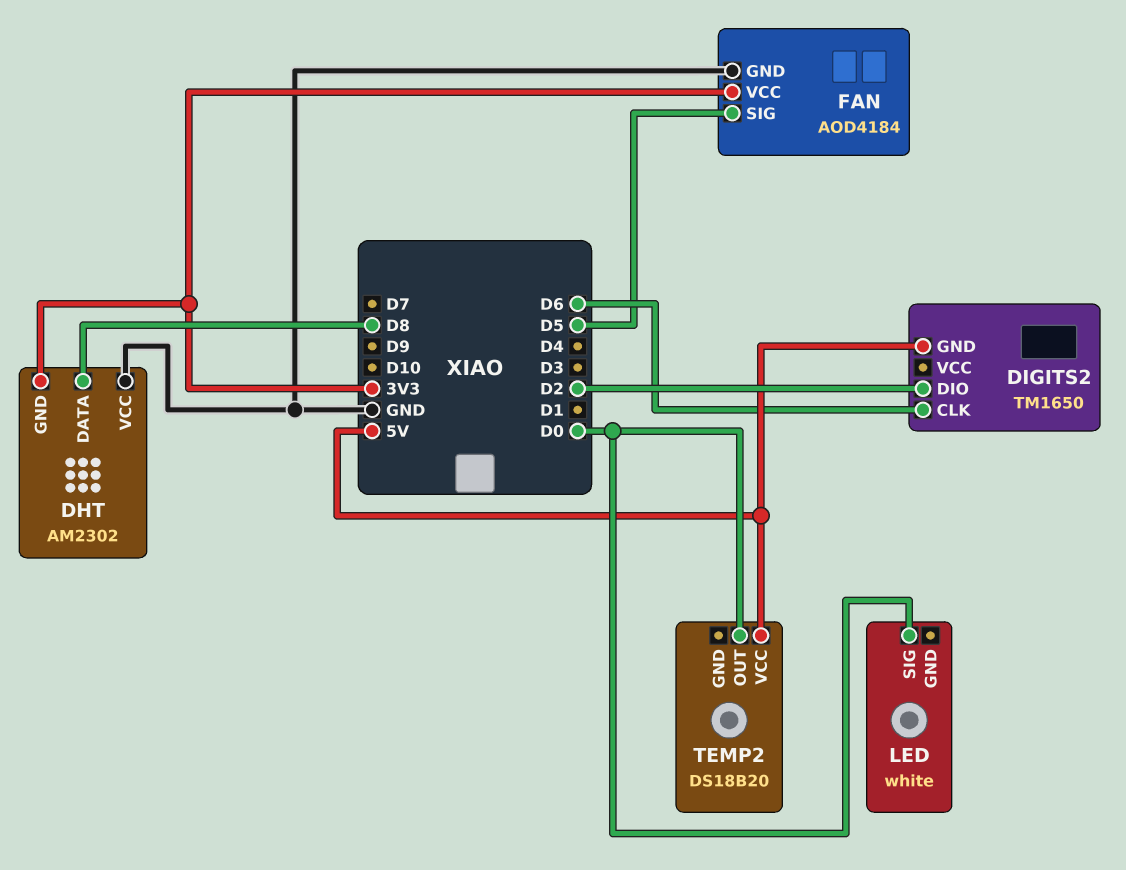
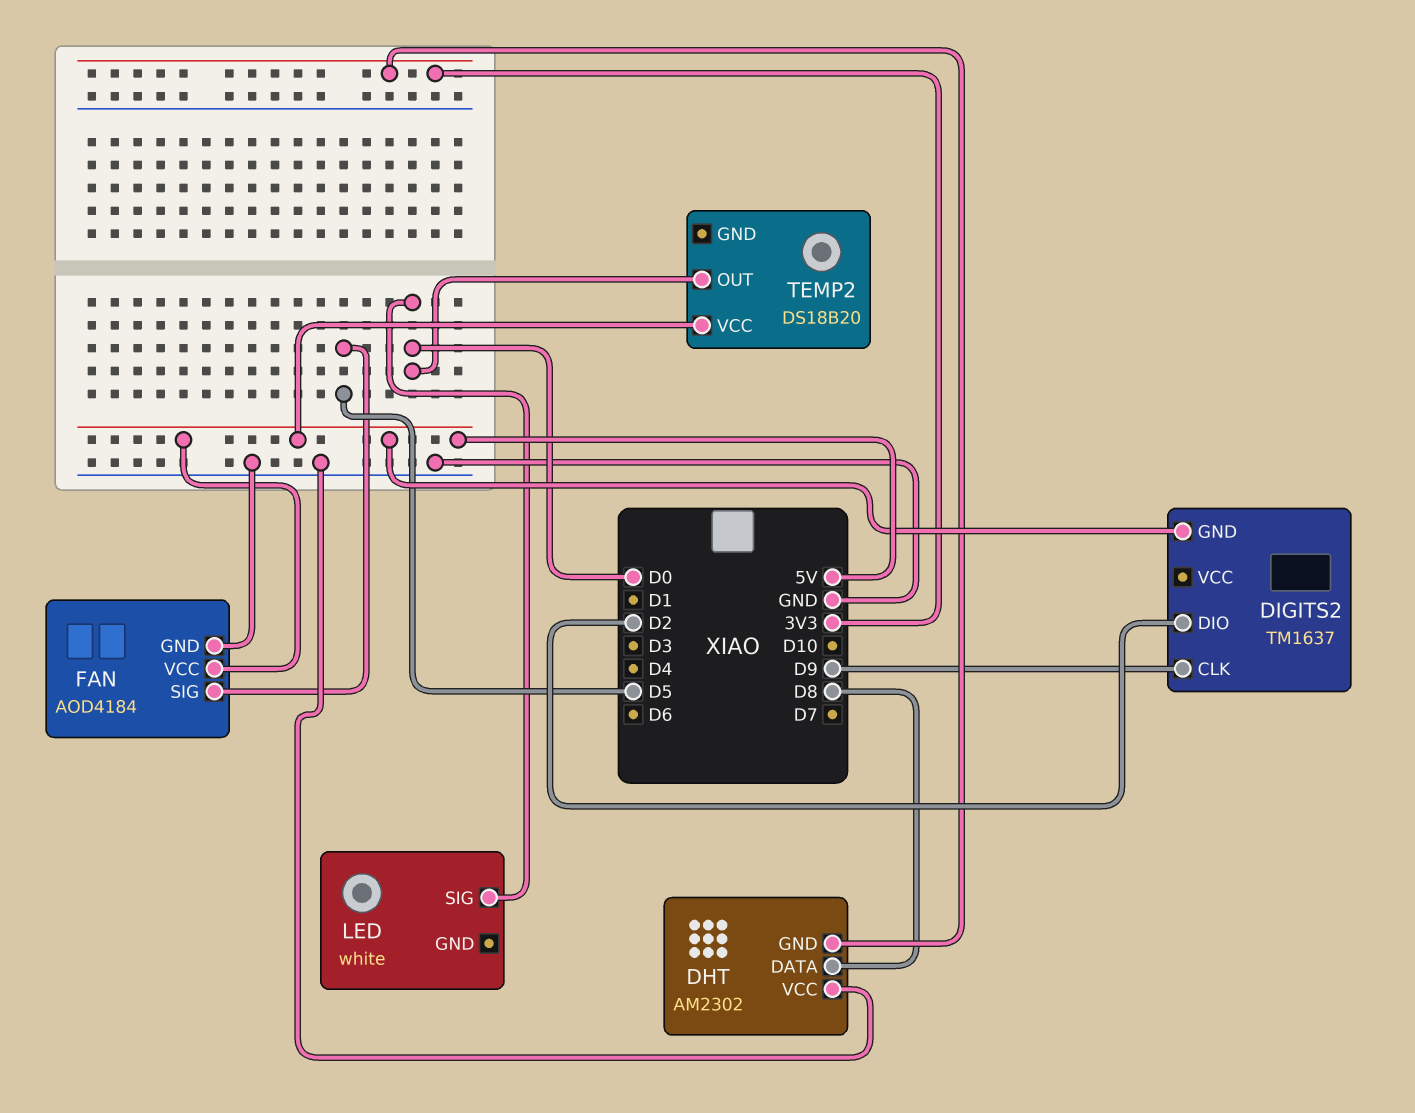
DIGITS2: TM1650 -> TM1637
DIGITS2 pin CLK: D6 -> D9
FAN pin VCC: 3V3 -> 5V

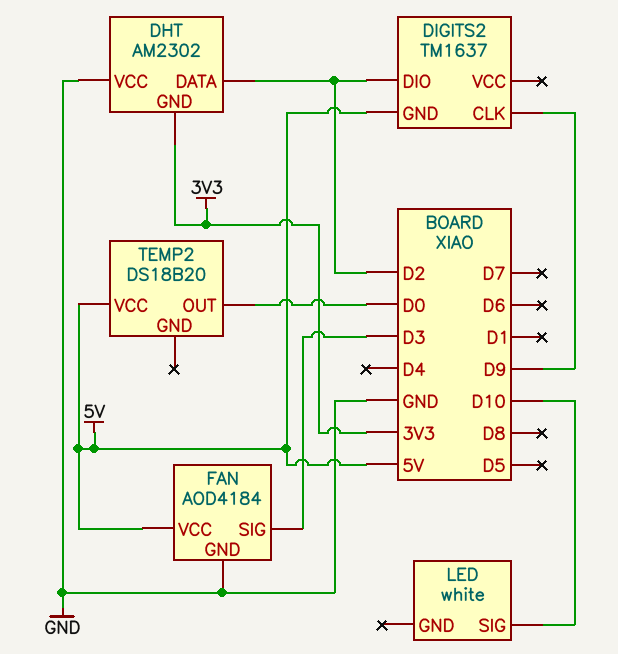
DHT pin DATA: D8 -> D2
FAN pin SIG: D5 -> D3
LED pin SIG: D0 -> D10

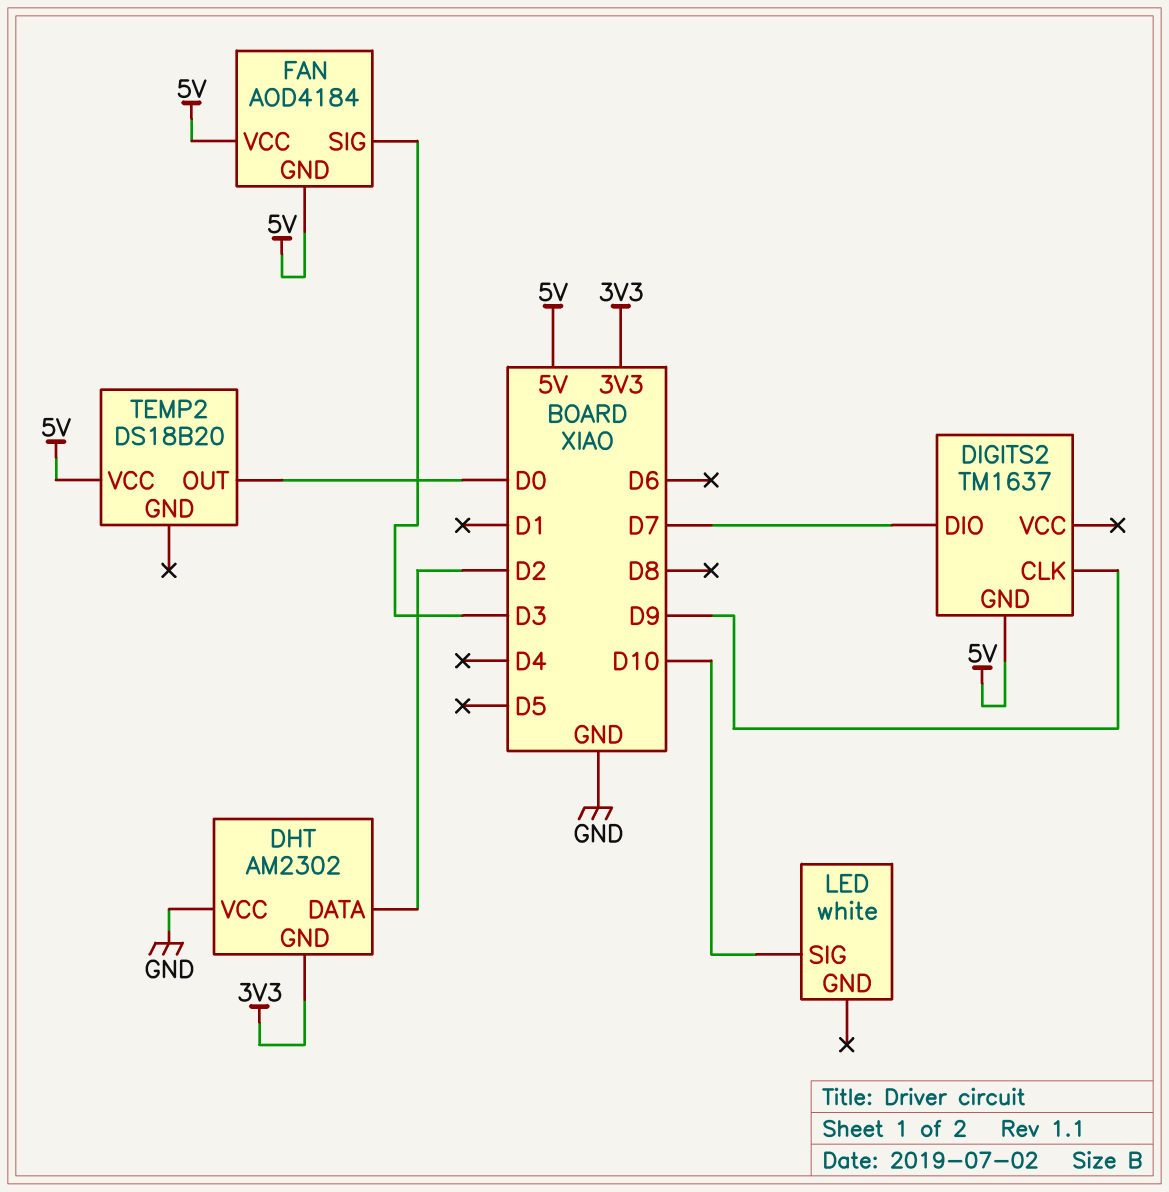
DIGITS2 pin DIO: D2 -> D7
FAN pin GND: GND -> 5V

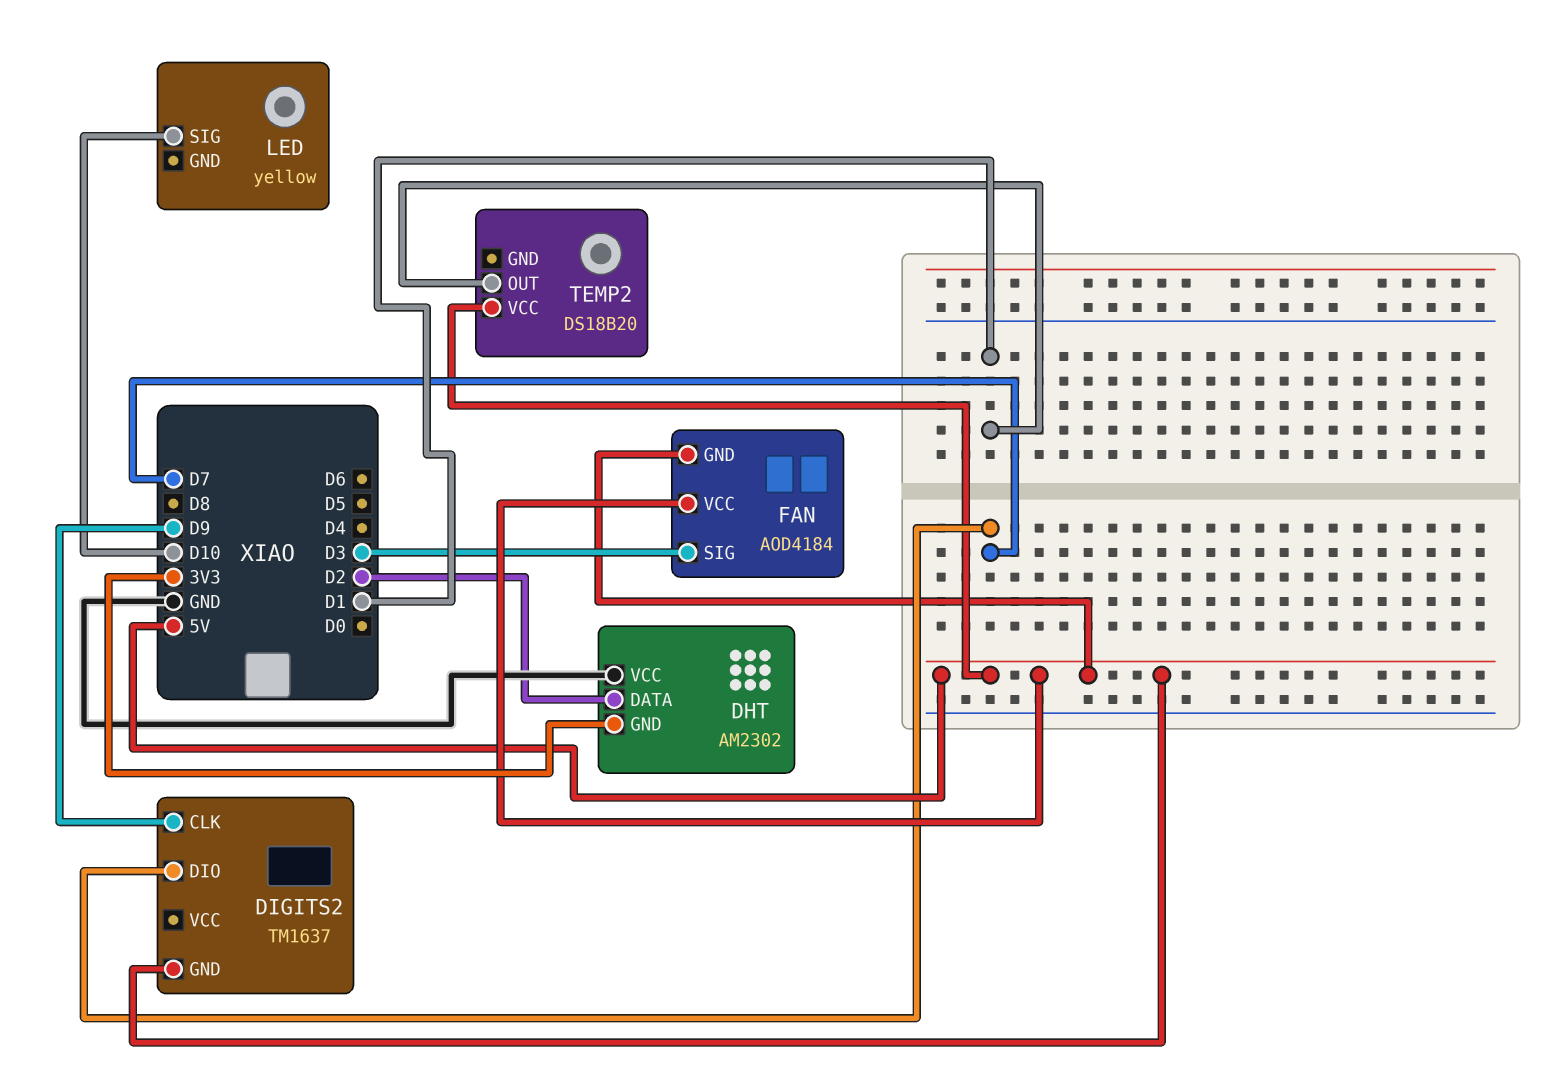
LED: white -> yellow
TEMP2 pin OUT: D0 -> D1

